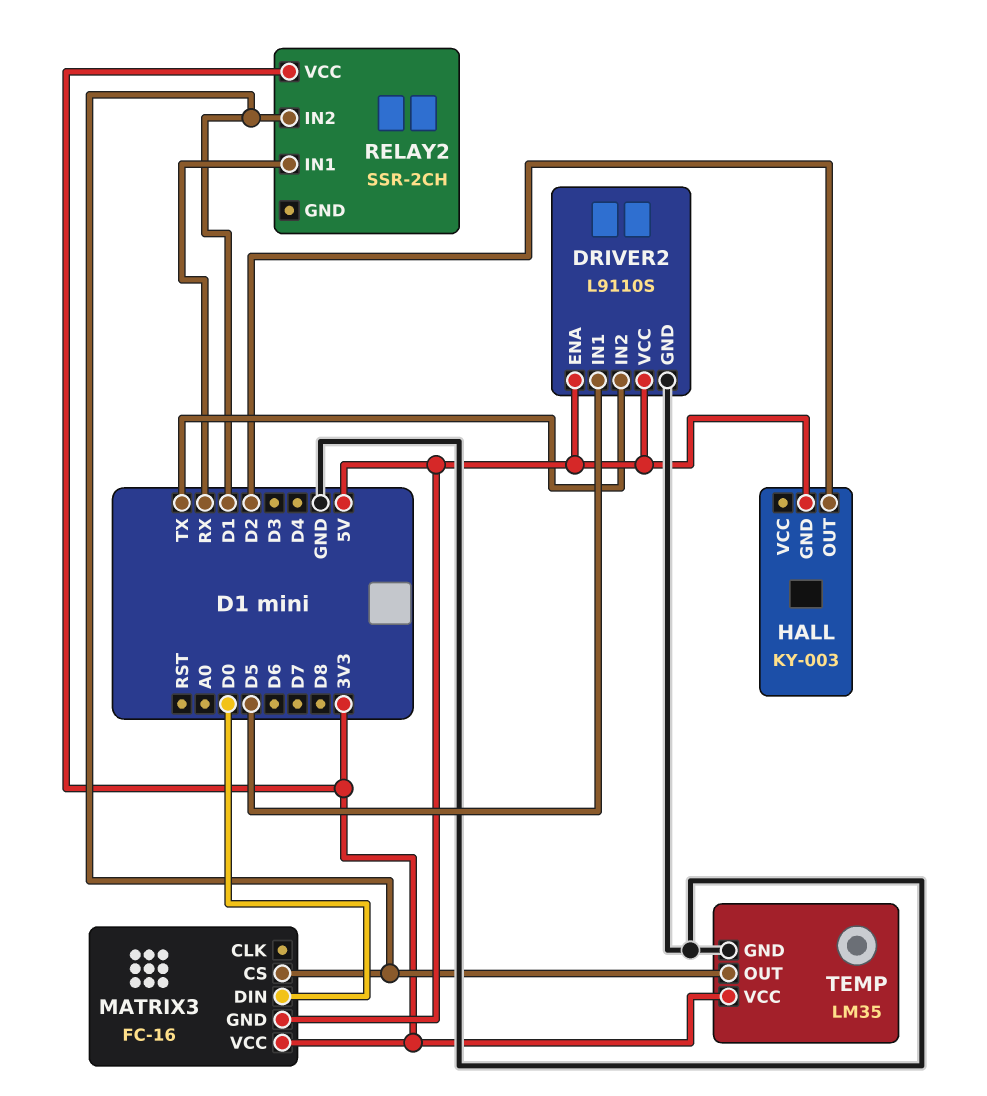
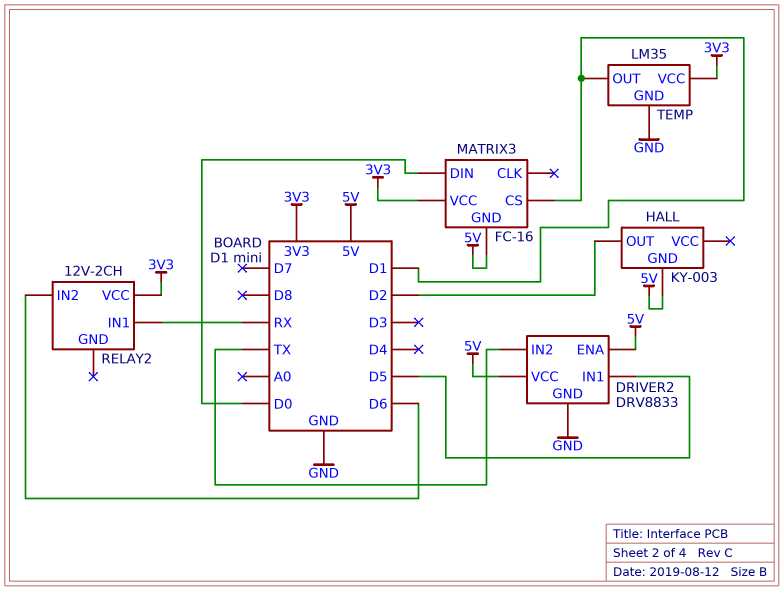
DRIVER2: L9110S -> DRV8833
RELAY2: SSR-2CH -> 12V-2CH
RELAY2 pin IN2: D1 -> D6

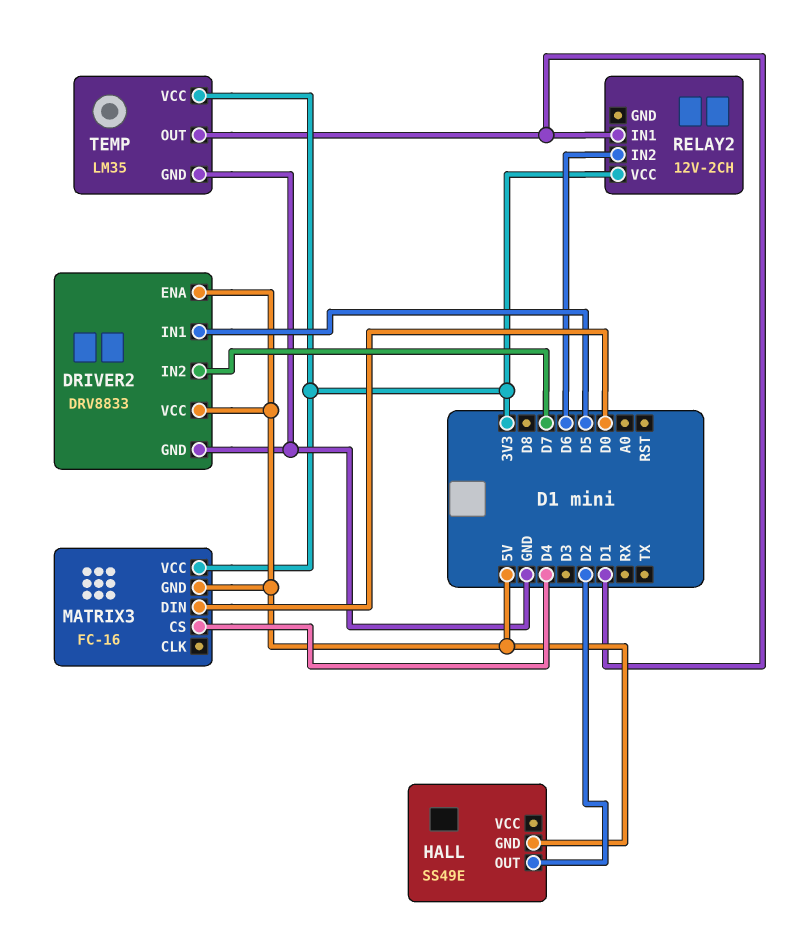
DRIVER2 pin IN2: TX -> D7
HALL: KY-003 -> SS49E
MATRIX3 pin CS: D1 -> D4
RELAY2 pin IN1: RX -> D1

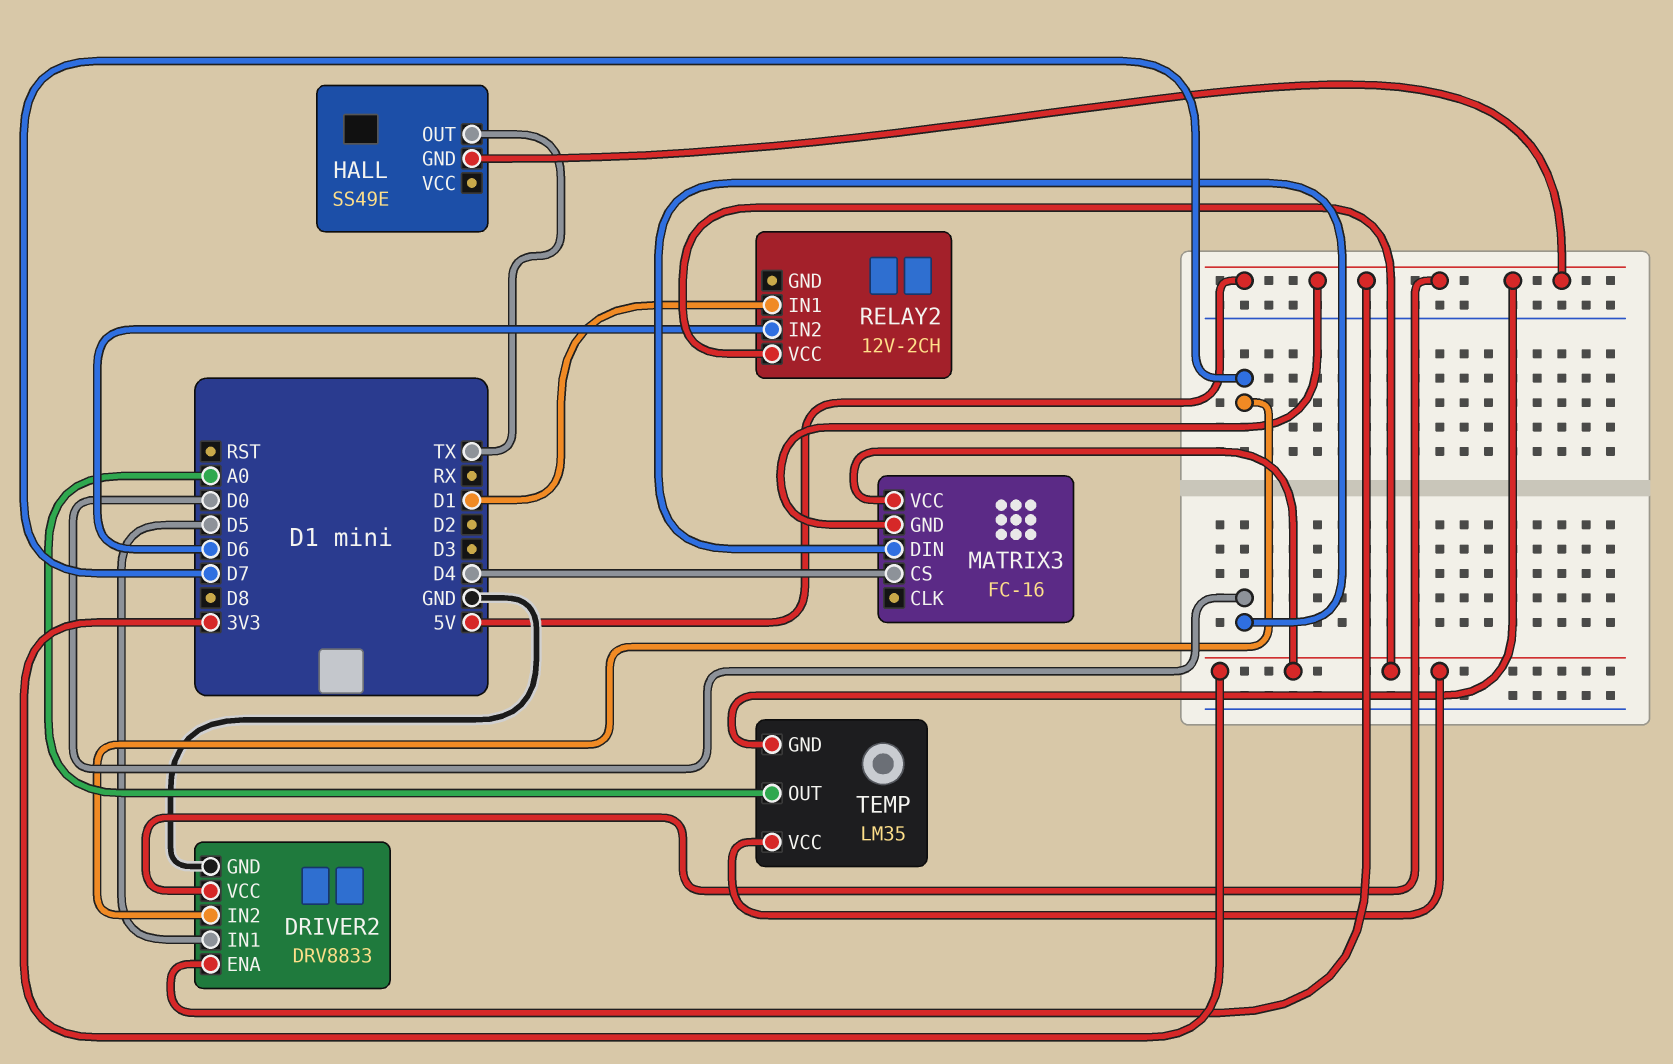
HALL pin OUT: D2 -> TX
TEMP pin GND: GND -> 5V
TEMP pin OUT: D1 -> A0

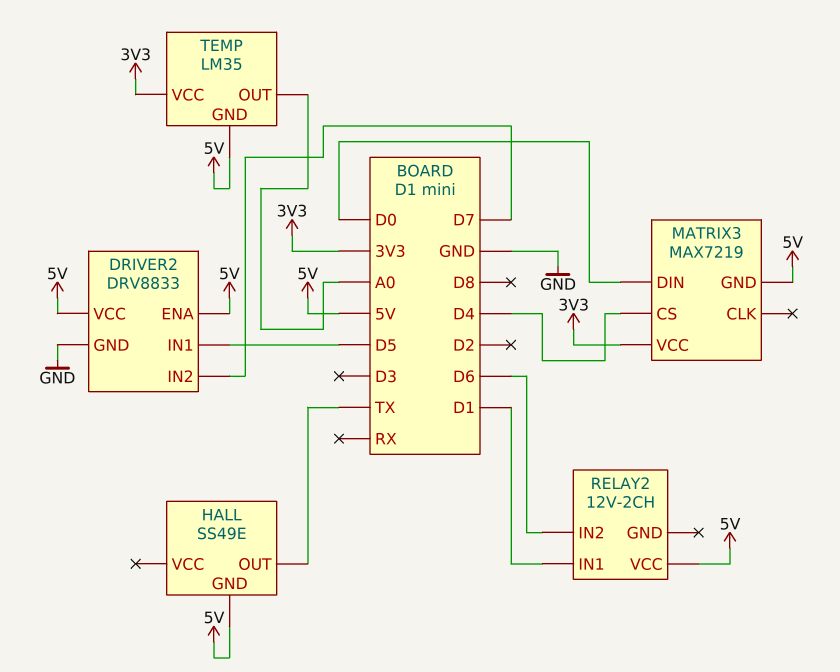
MATRIX3: FC-16 -> MAX7219
RELAY2 pin VCC: 3V3 -> 5V

